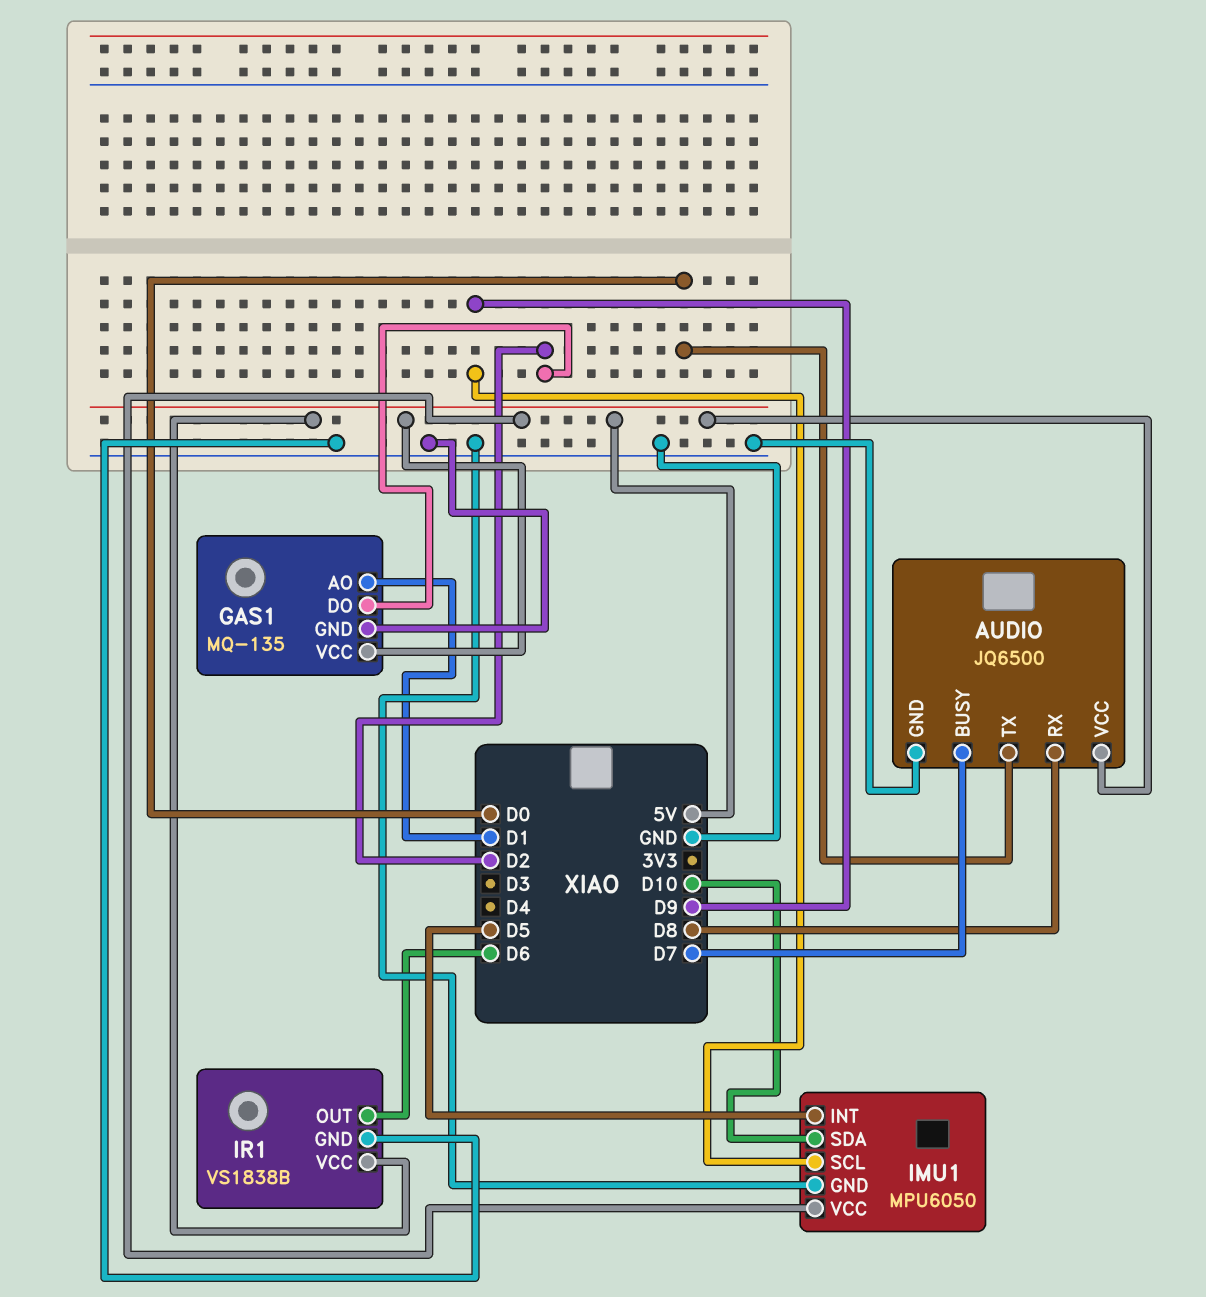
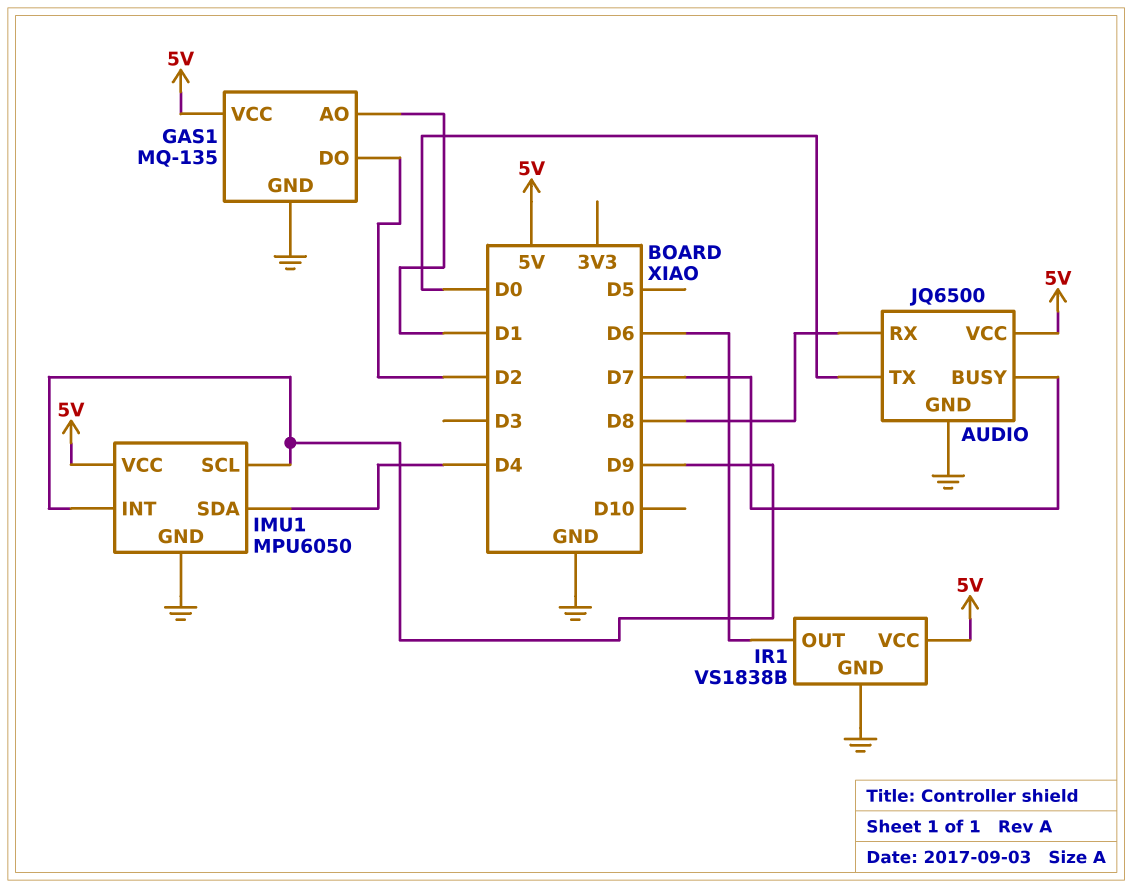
IMU1 pin INT: D5 -> D9
IMU1 pin SDA: D10 -> D4

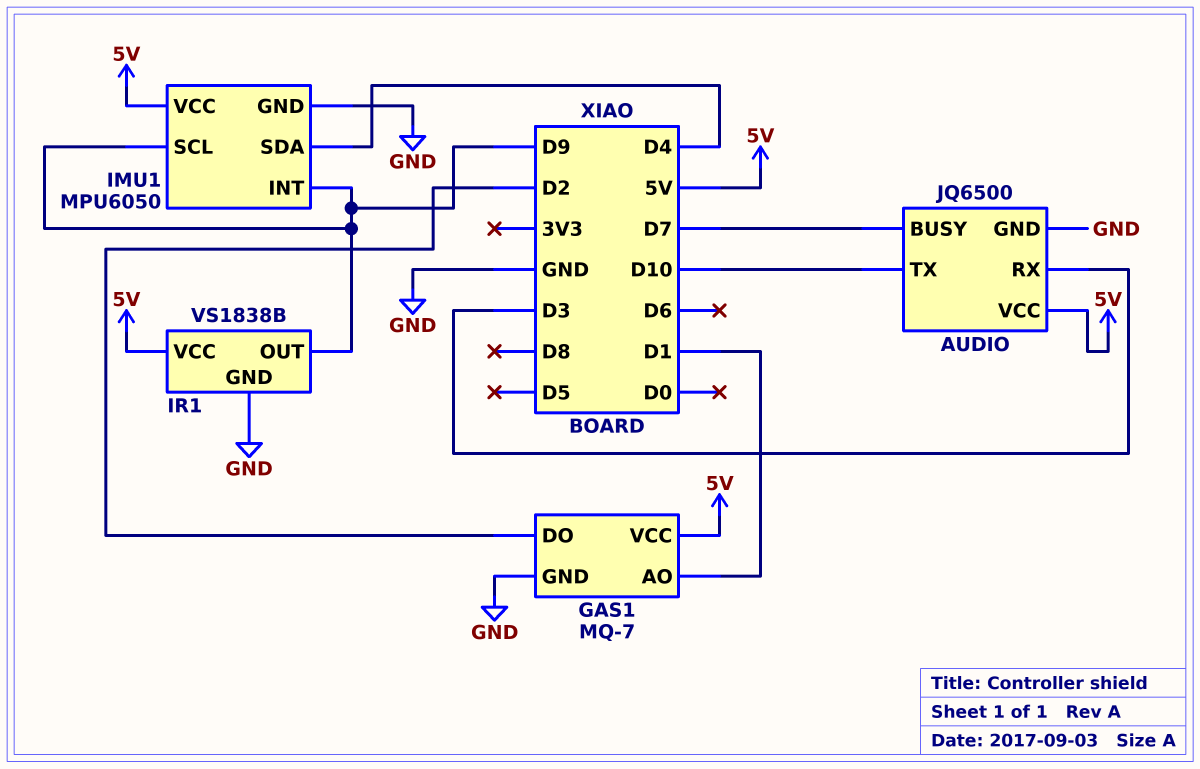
AUDIO pin RX: D8 -> D3
AUDIO pin TX: D0 -> D10
GAS1: MQ-135 -> MQ-7
IR1 pin OUT: D6 -> D9

